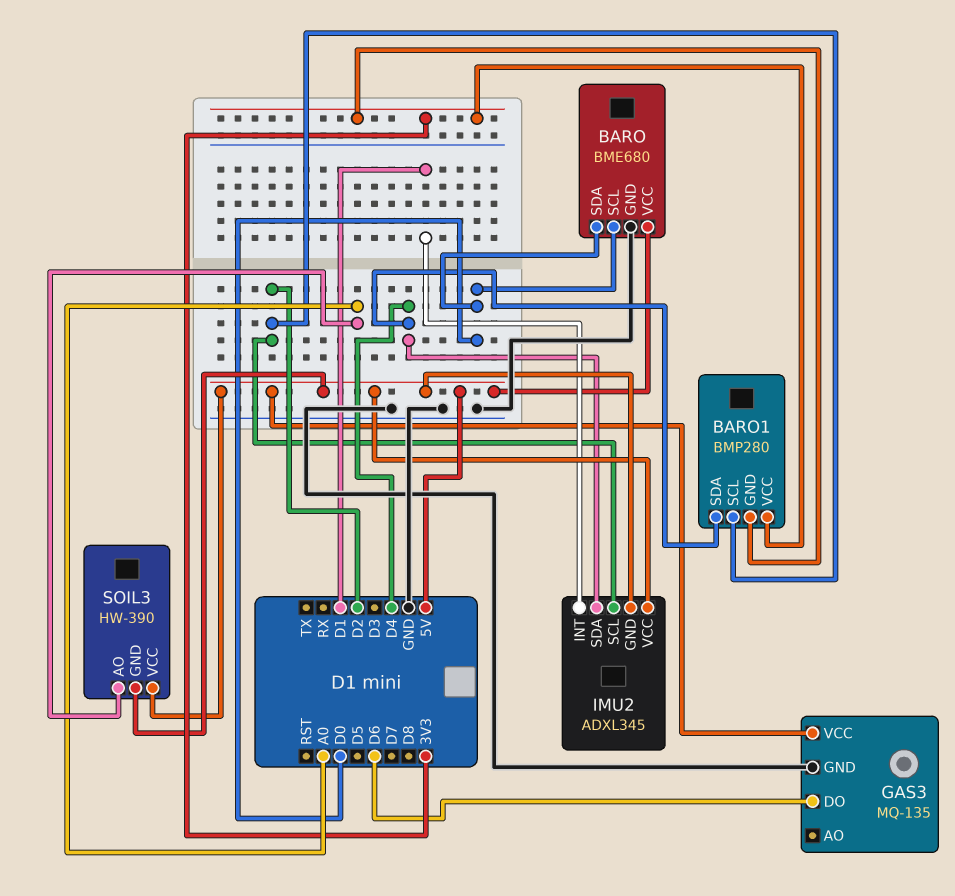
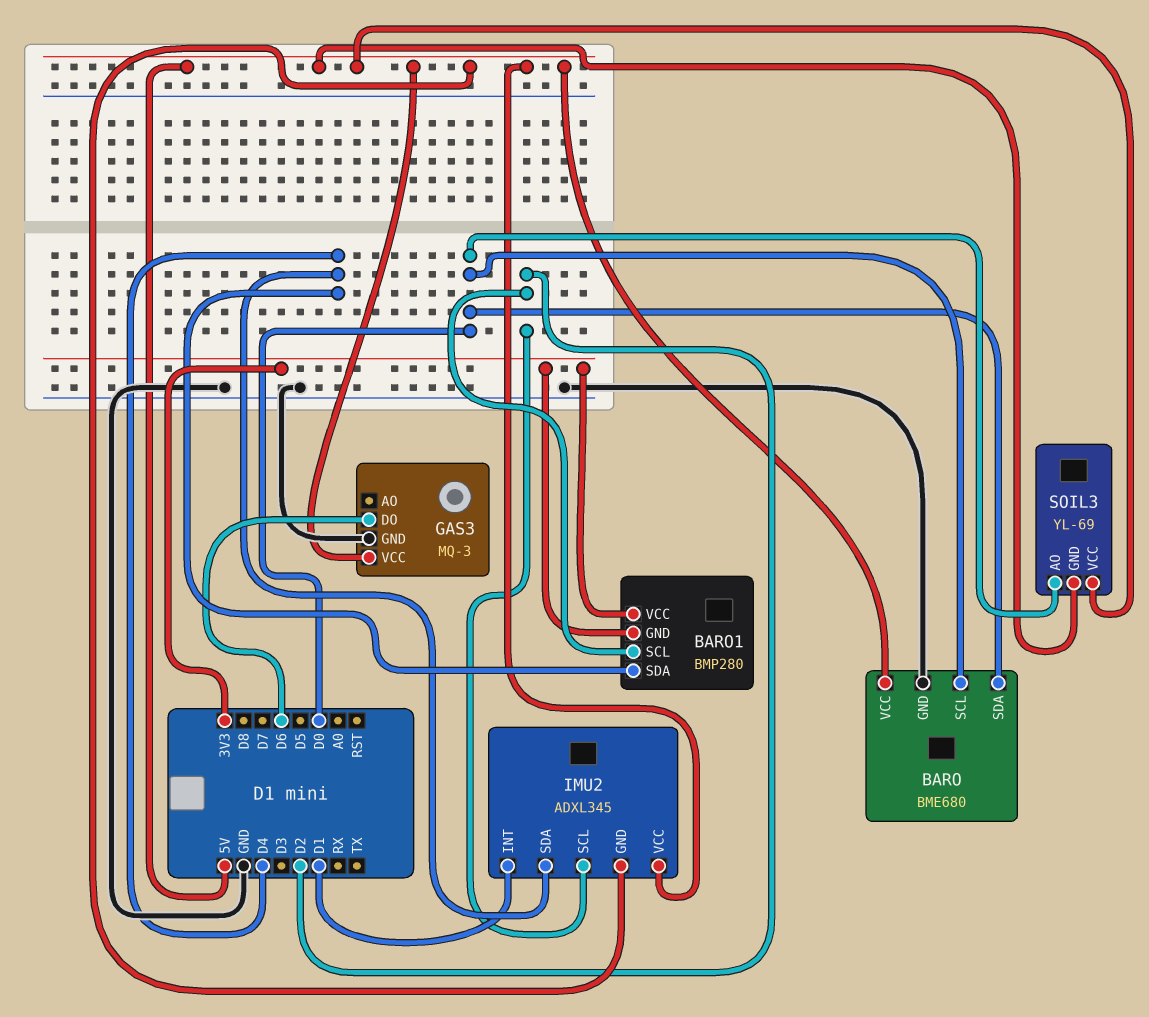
GAS3: MQ-135 -> MQ-3
SOIL3: HW-390 -> YL-69
SOIL3 pin AO: A0 -> D0

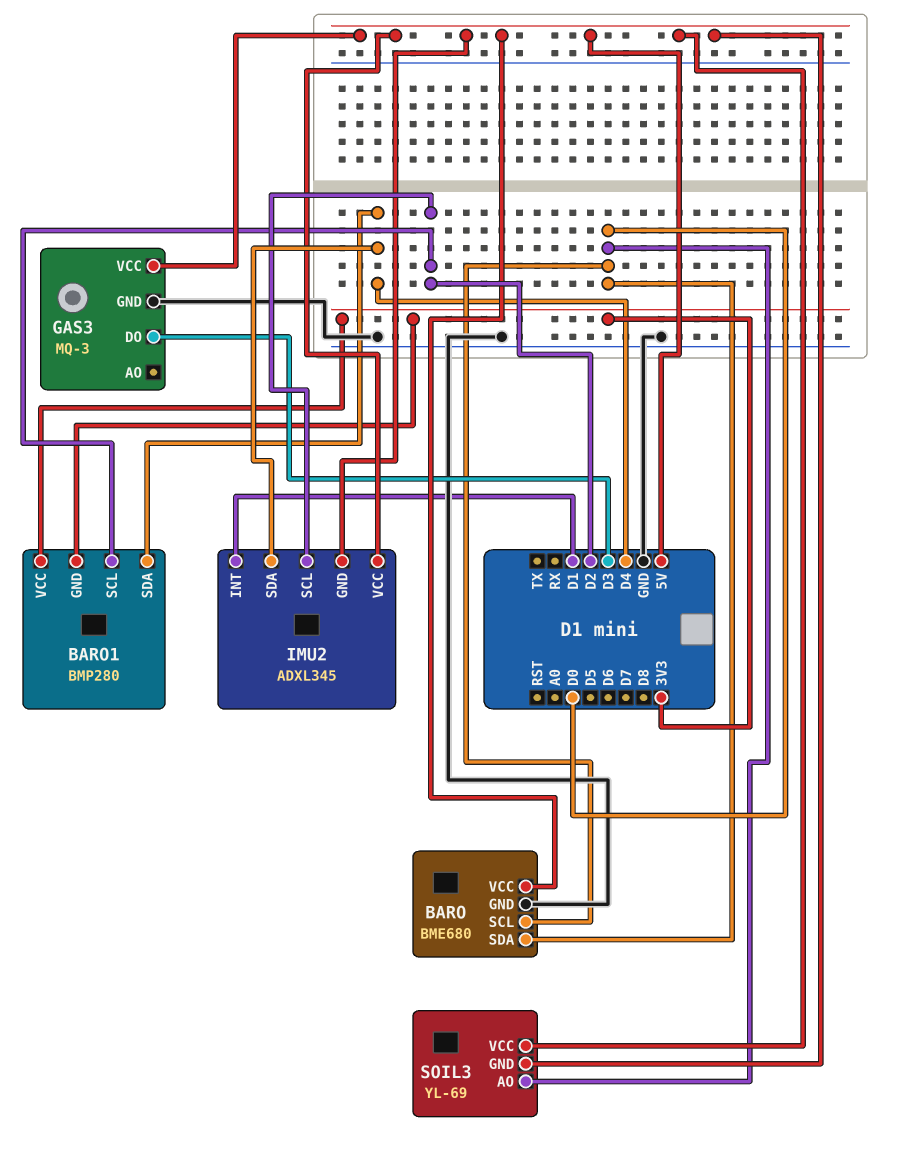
GAS3 pin DO: D6 -> D3

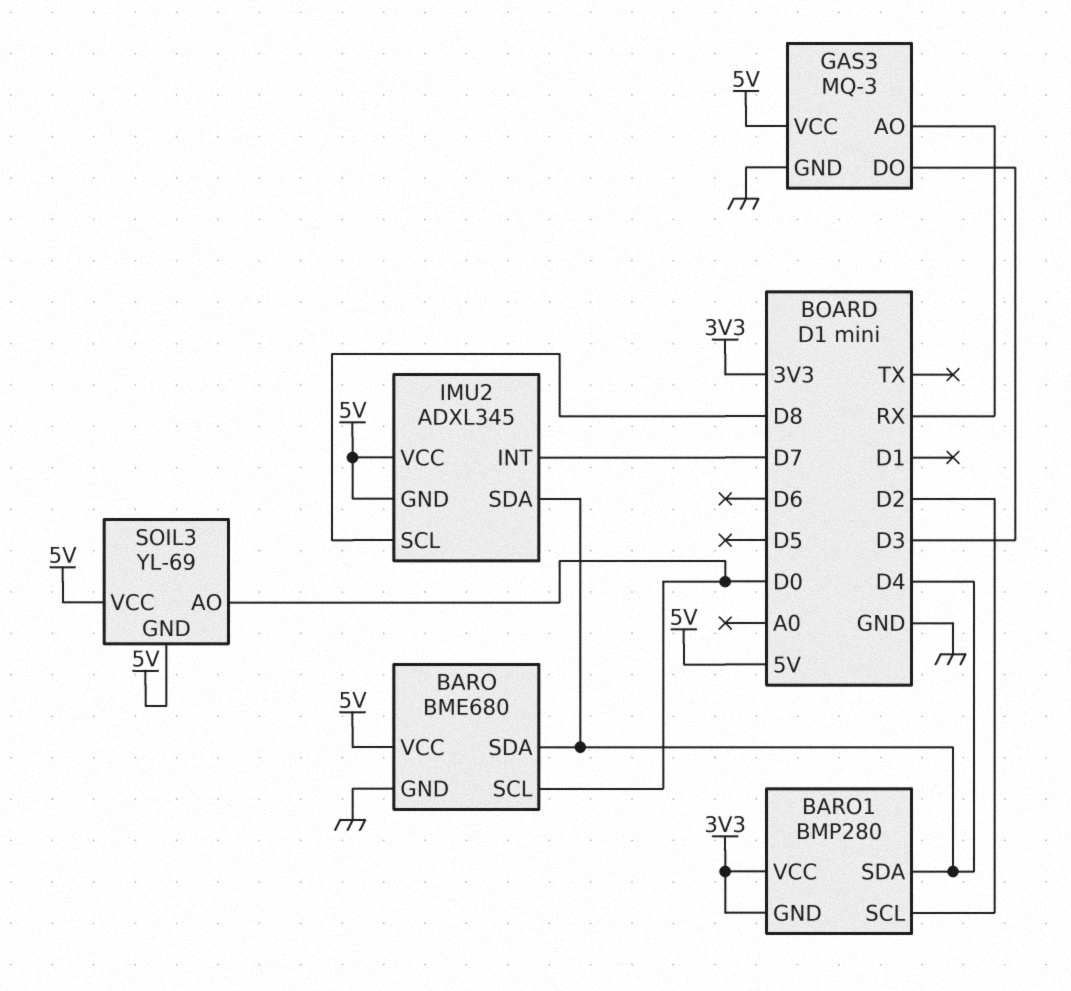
BARO pin SDA: D0 -> D4
GAS3 pin AO: none -> RX
IMU2 pin INT: D1 -> D7
IMU2 pin SCL: D2 -> D8

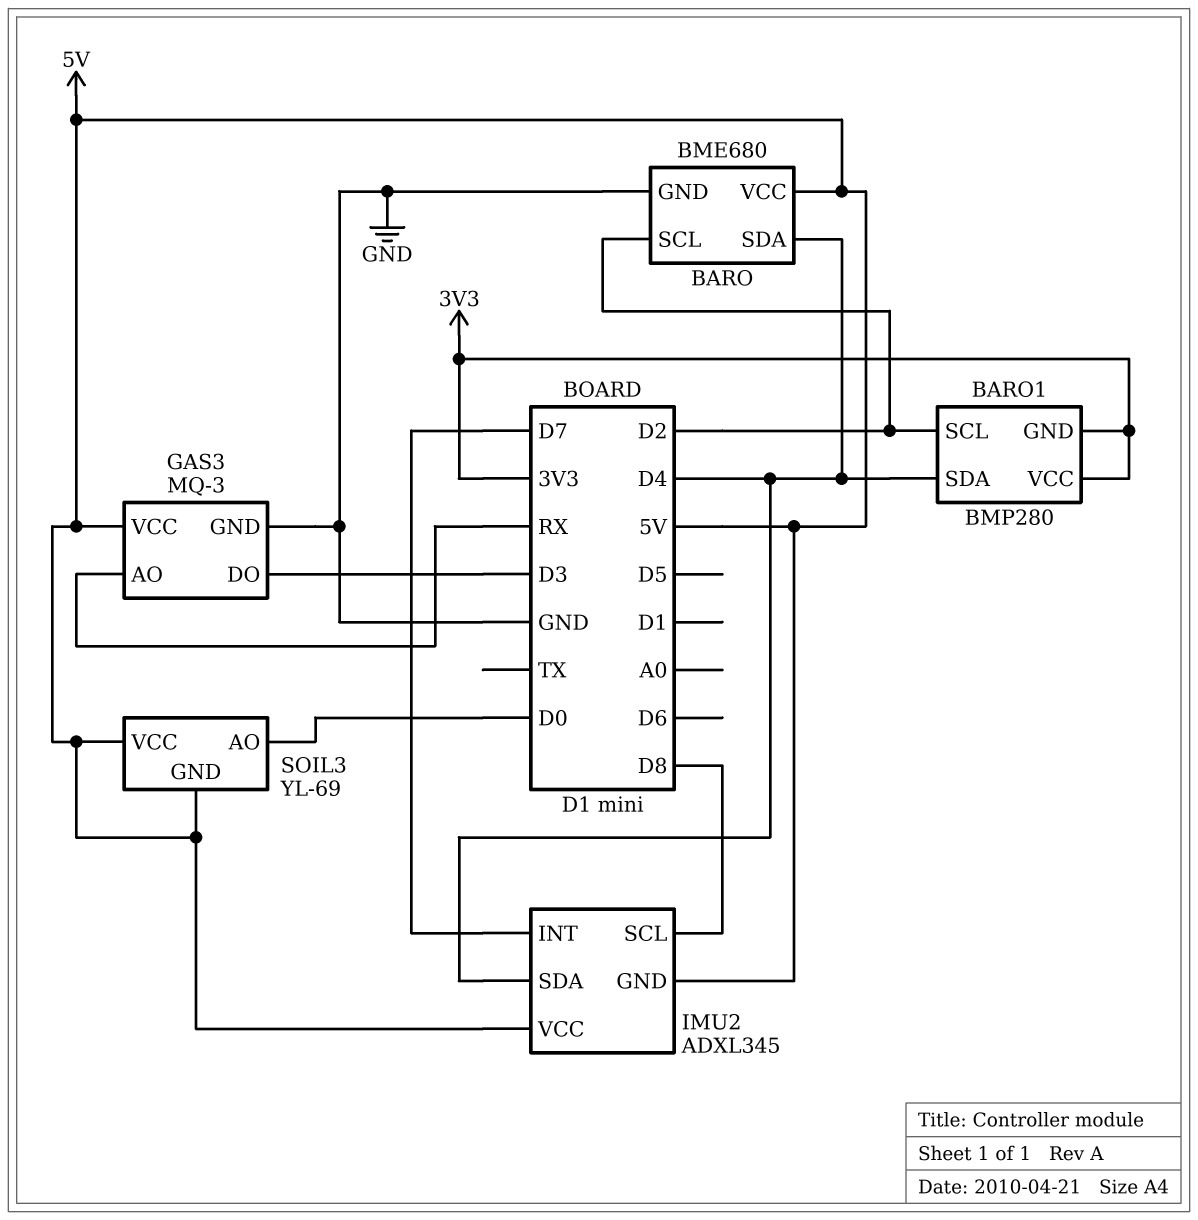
BARO pin SCL: D0 -> D2

